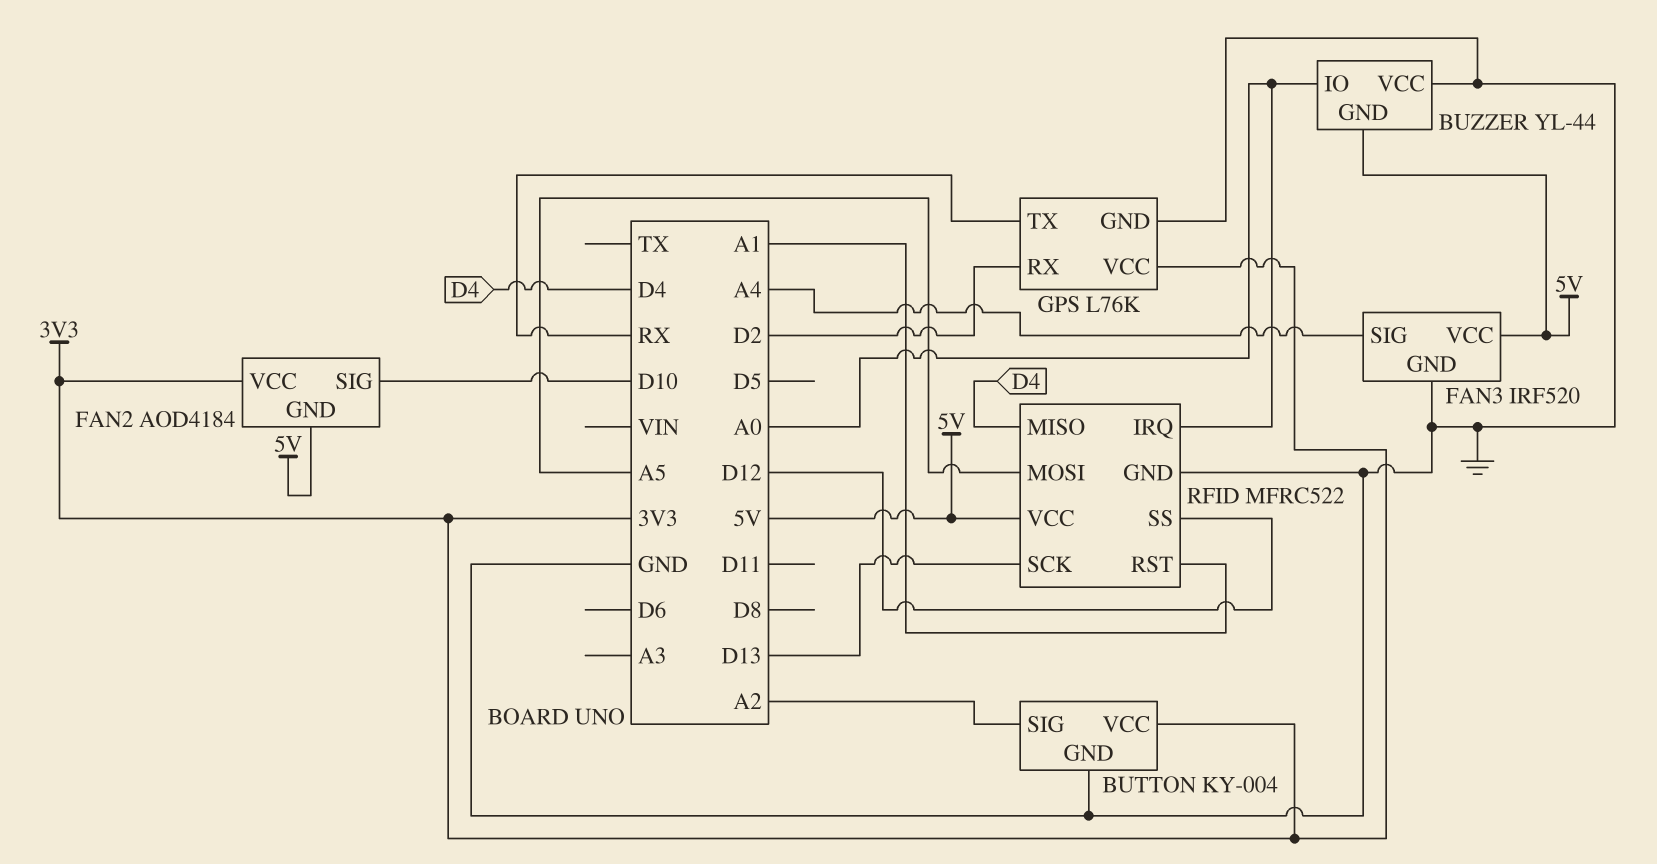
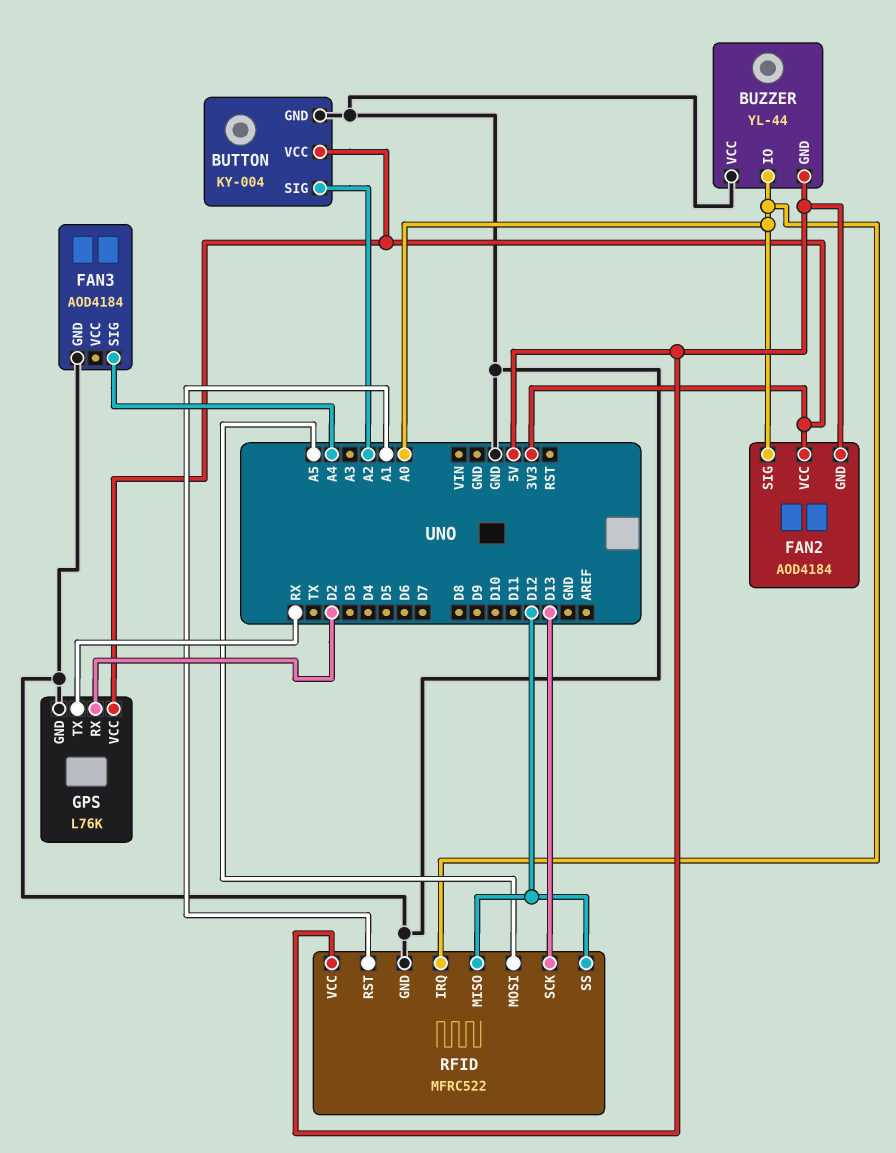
FAN2 pin SIG: D10 -> A0
FAN3: IRF520 -> AOD4184
FAN3 pin VCC: 5V -> none
RFID pin MISO: D4 -> D12

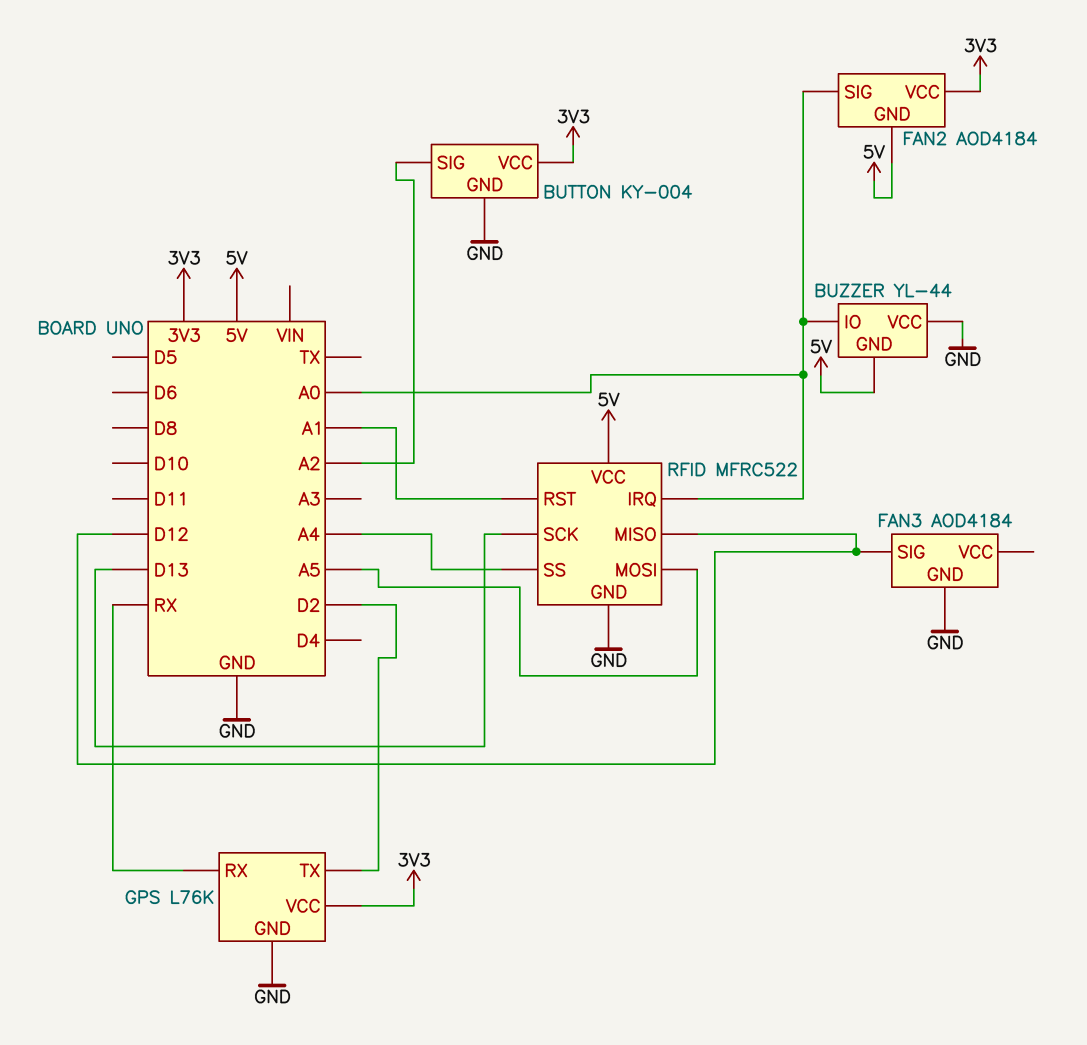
FAN3 pin SIG: A4 -> D12
GPS pin RX: D2 -> RX
GPS pin TX: RX -> D2
RFID pin SS: D12 -> A4

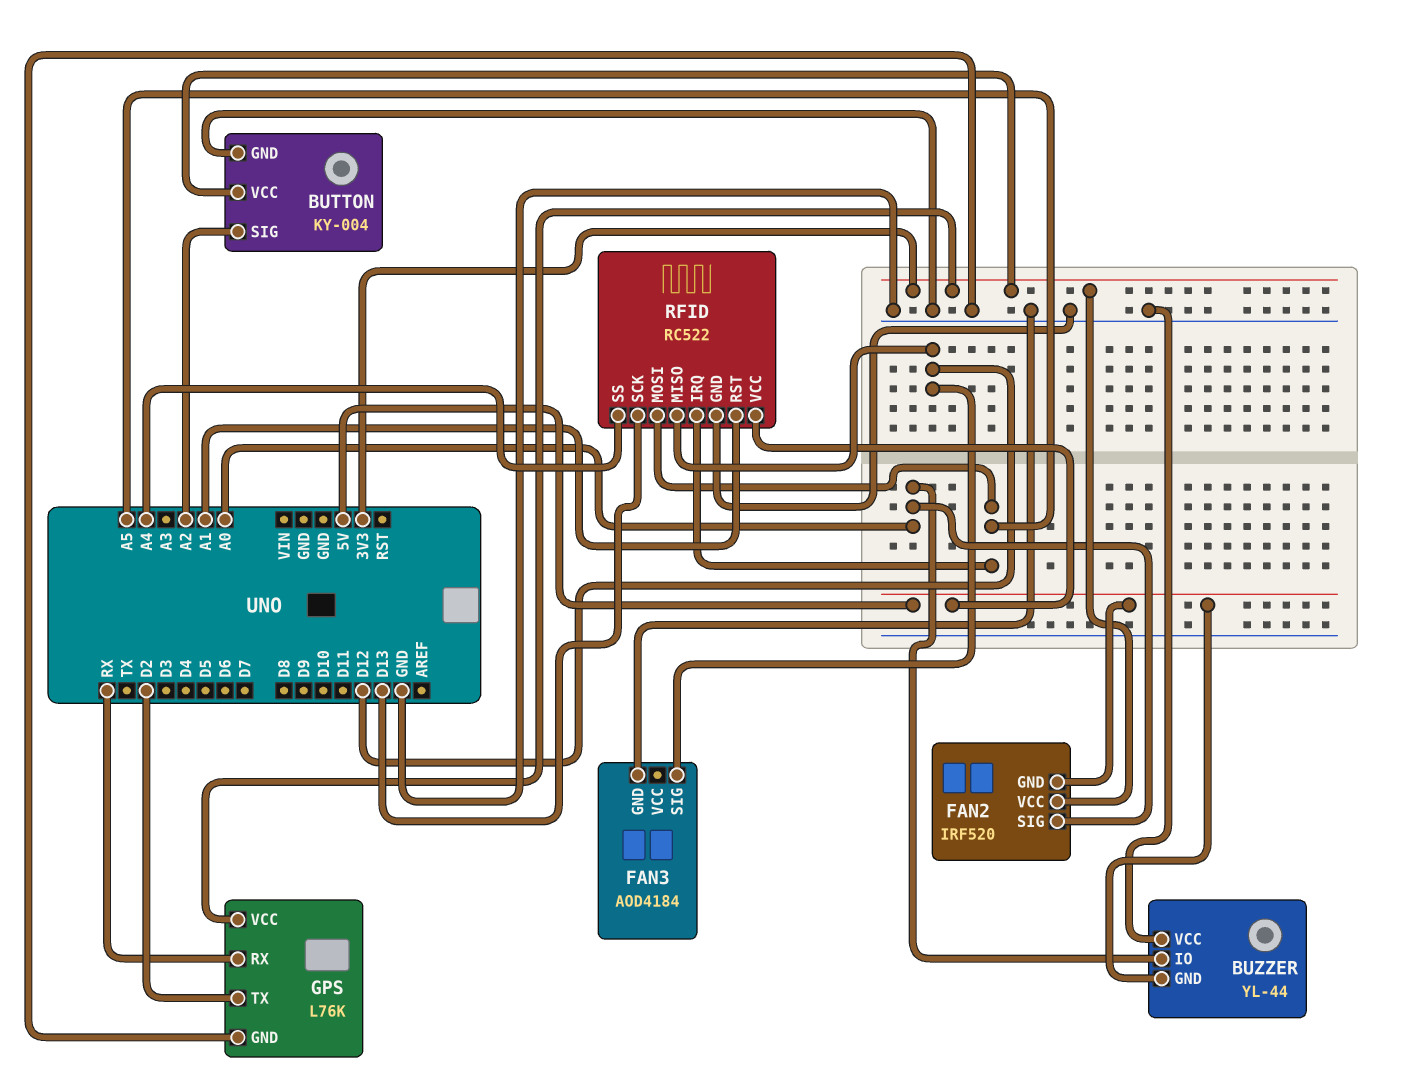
FAN2: AOD4184 -> IRF520
RFID: MFRC522 -> RC522
RFID pin IRQ: A0 -> A5

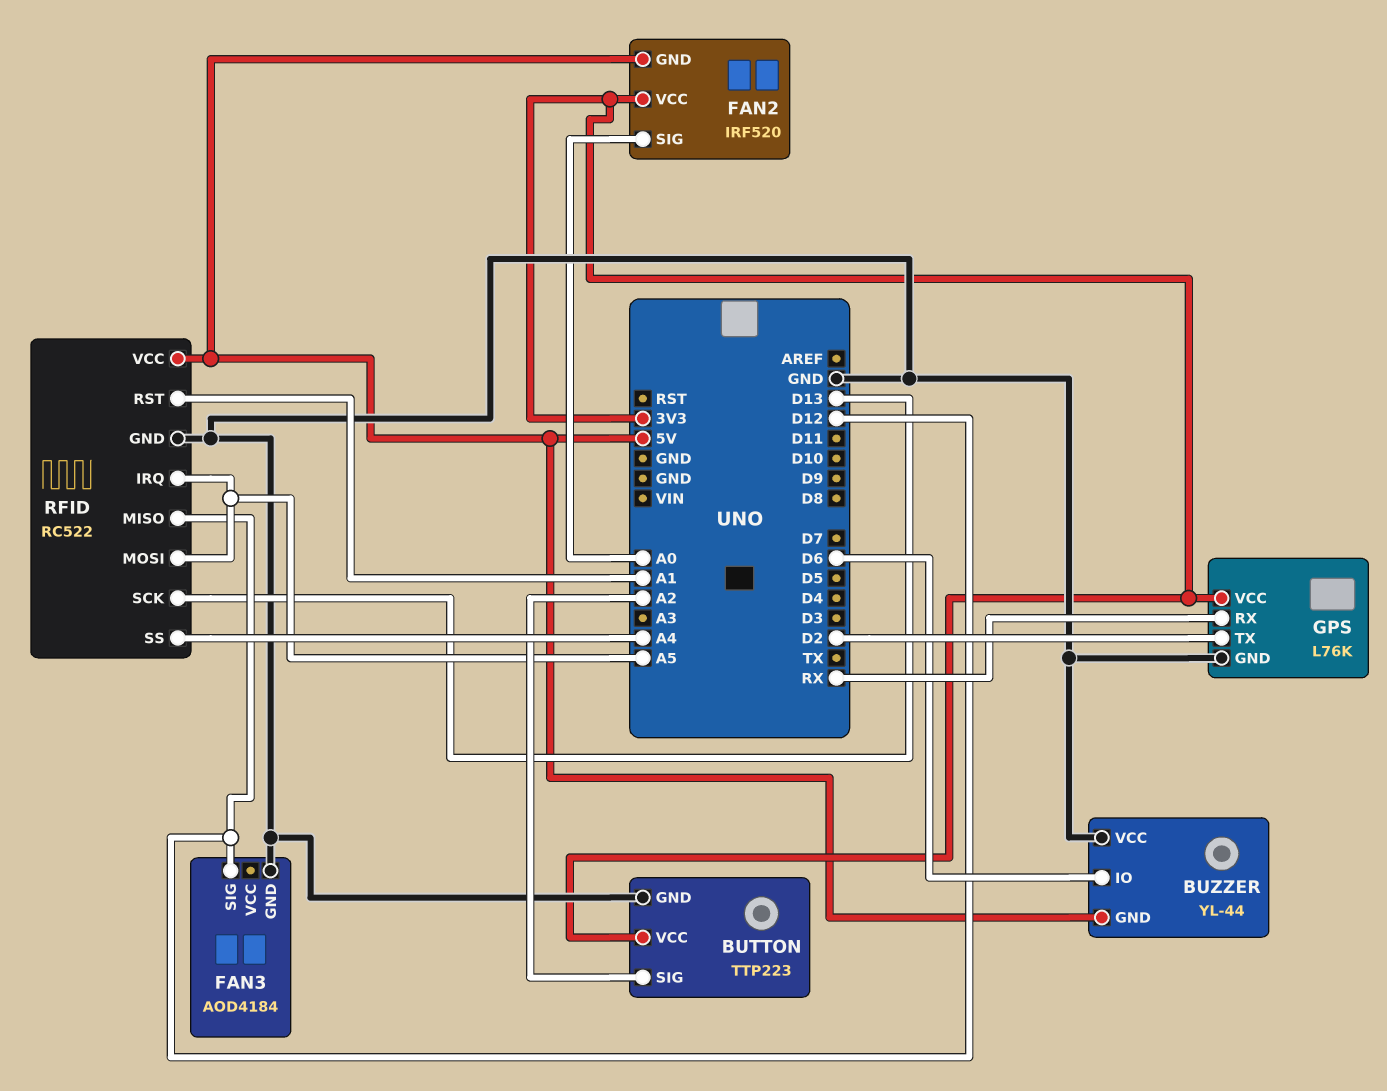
BUTTON: KY-004 -> TTP223
BUZZER pin IO: A0 -> D6

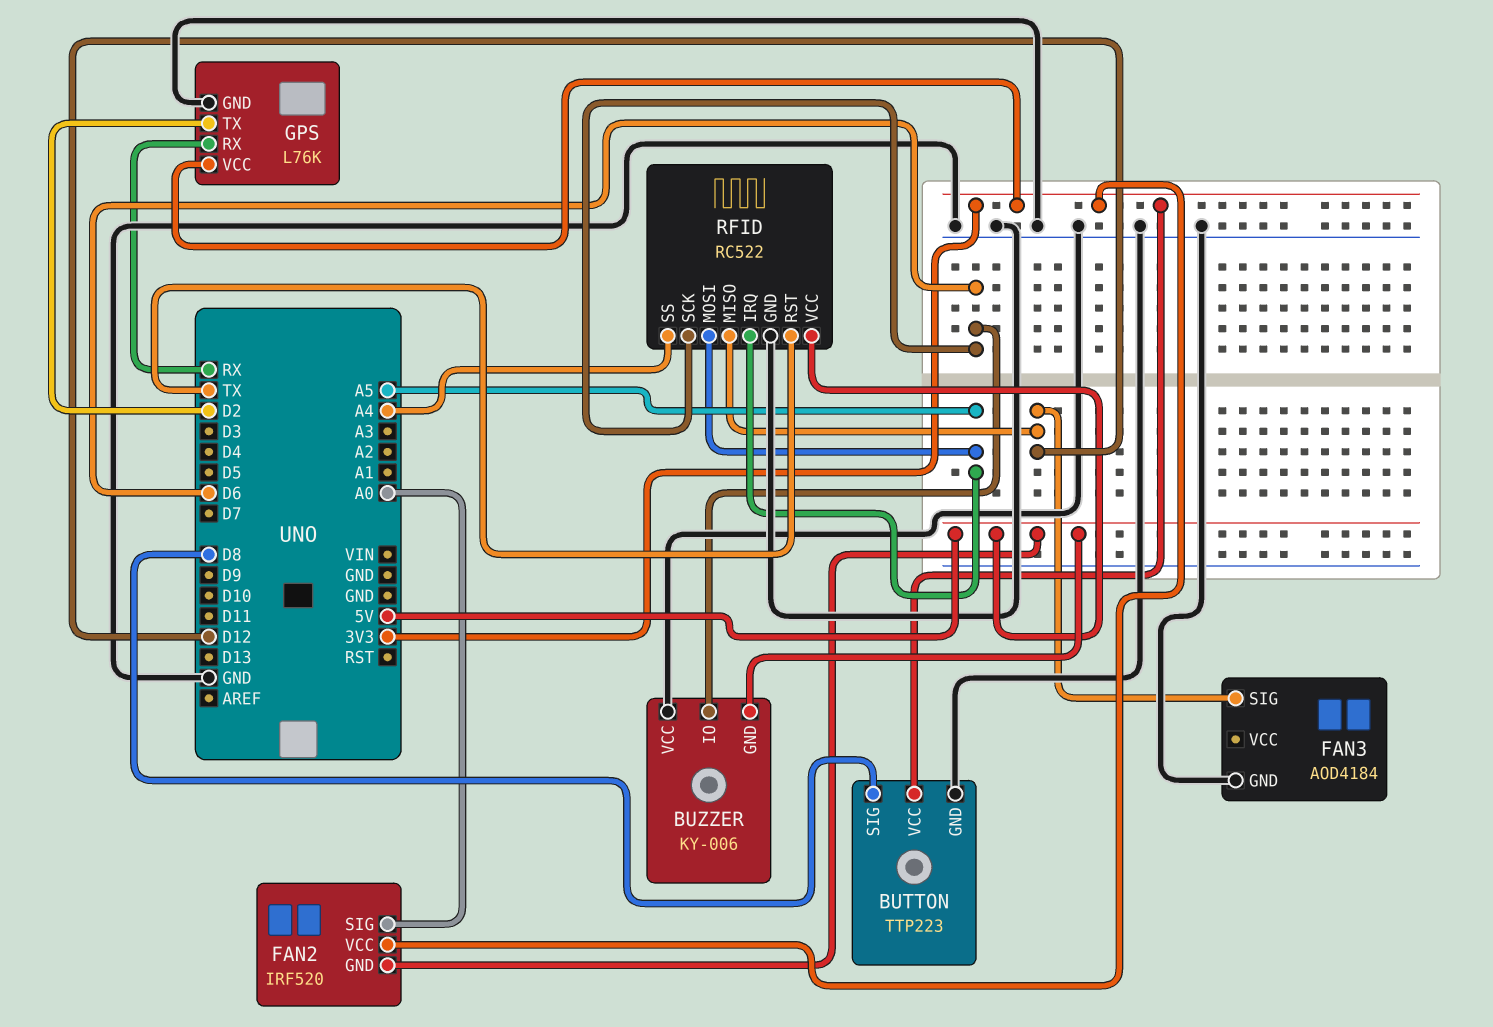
BUTTON pin SIG: A2 -> D8
BUZZER: YL-44 -> KY-006
RFID pin RST: A1 -> TX
RFID pin SCK: D13 -> D6

